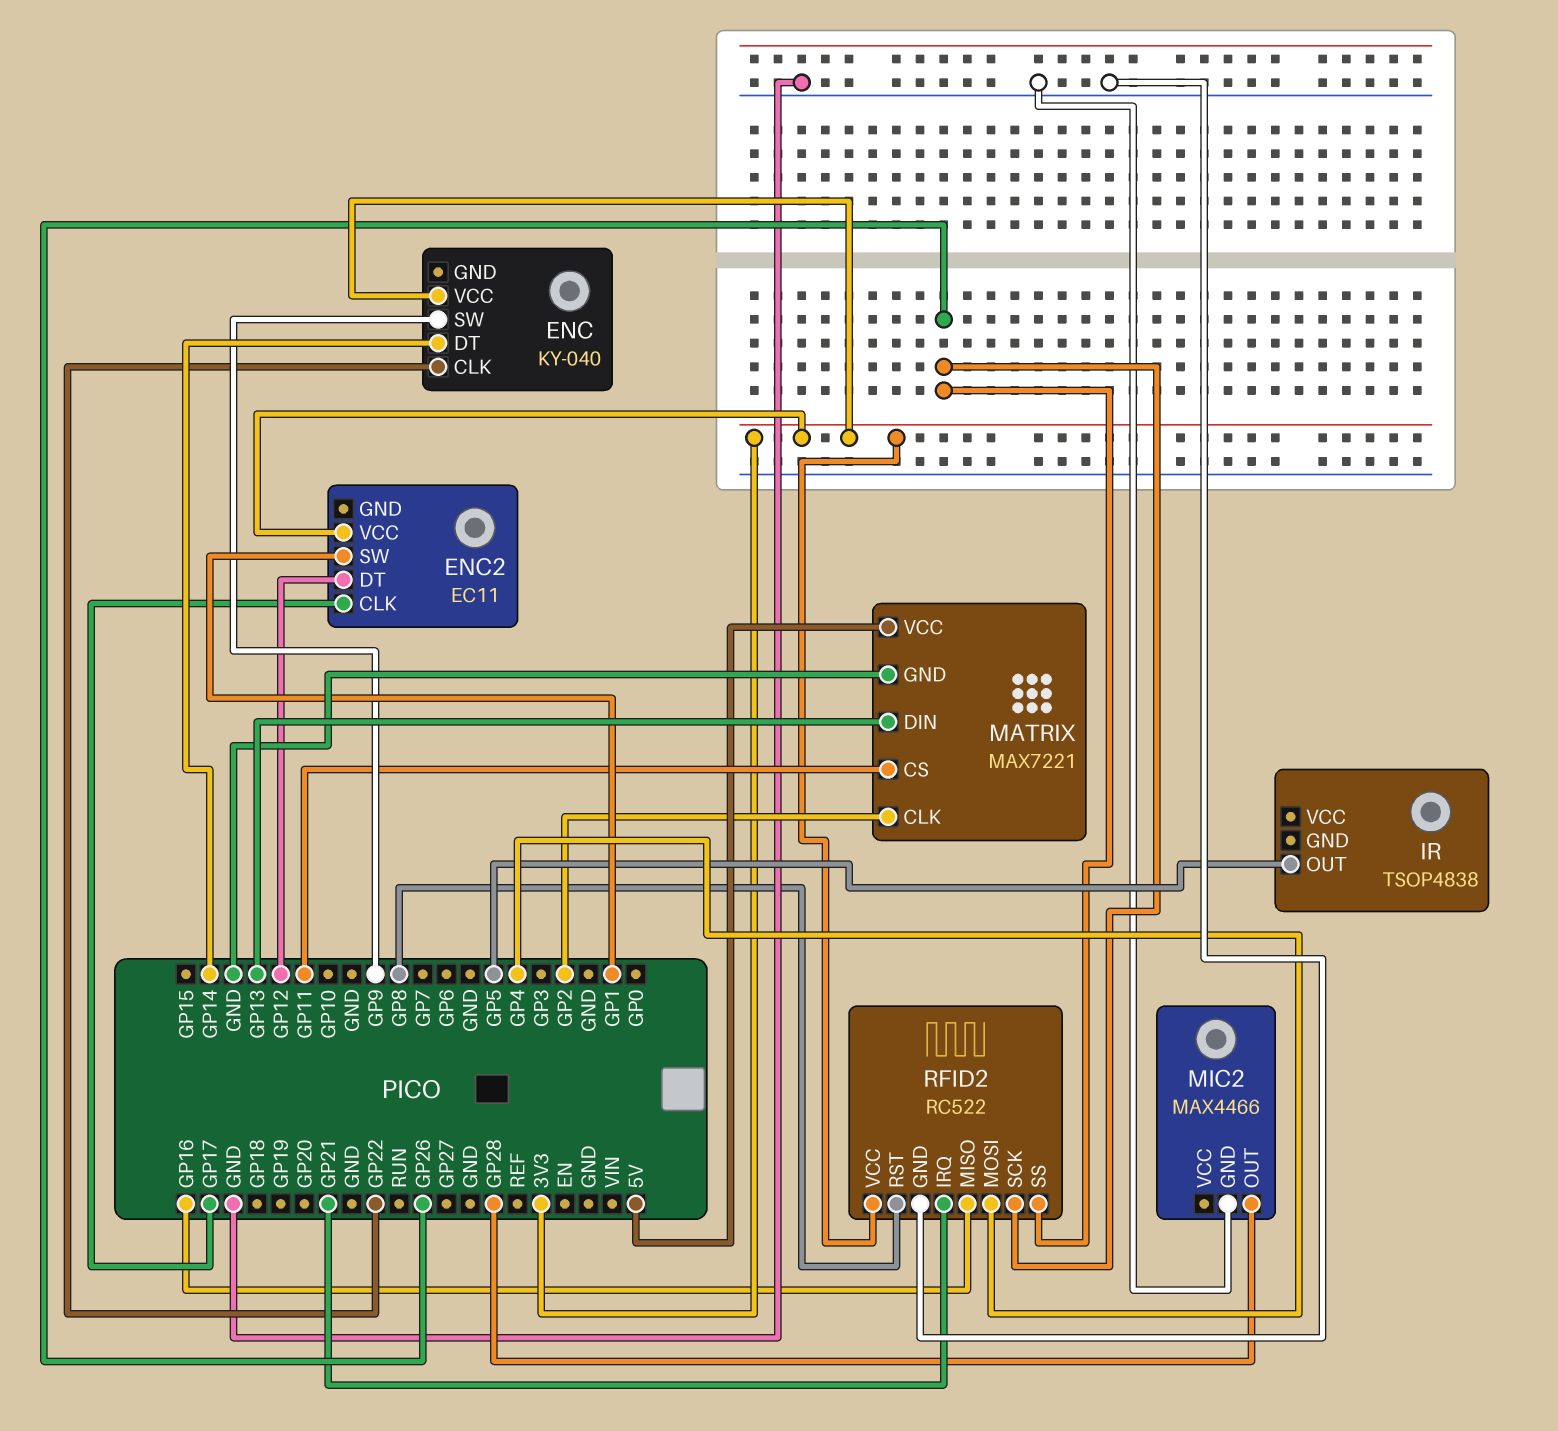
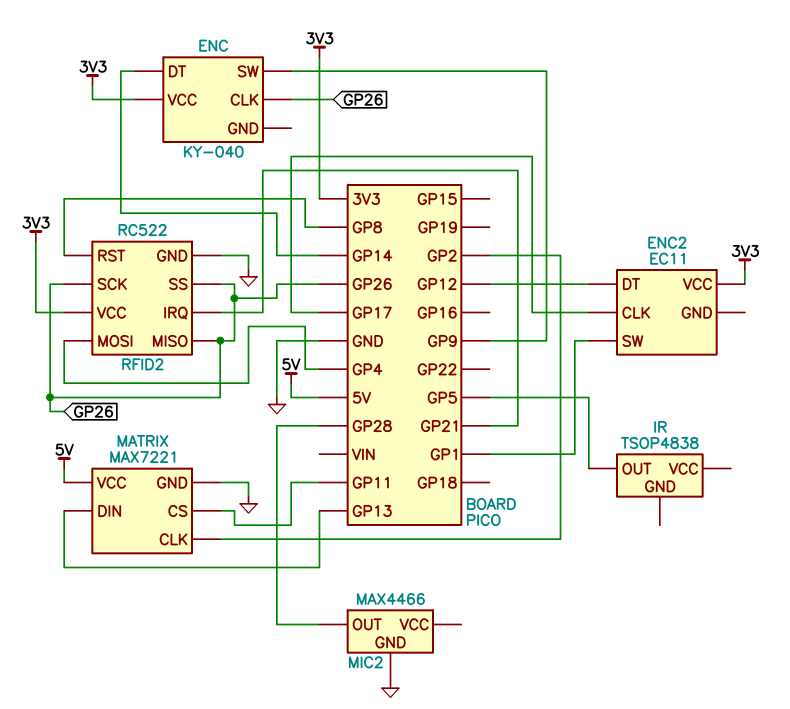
ENC pin CLK: GP22 -> GP26
RFID2 pin MISO: GP16 -> GP26

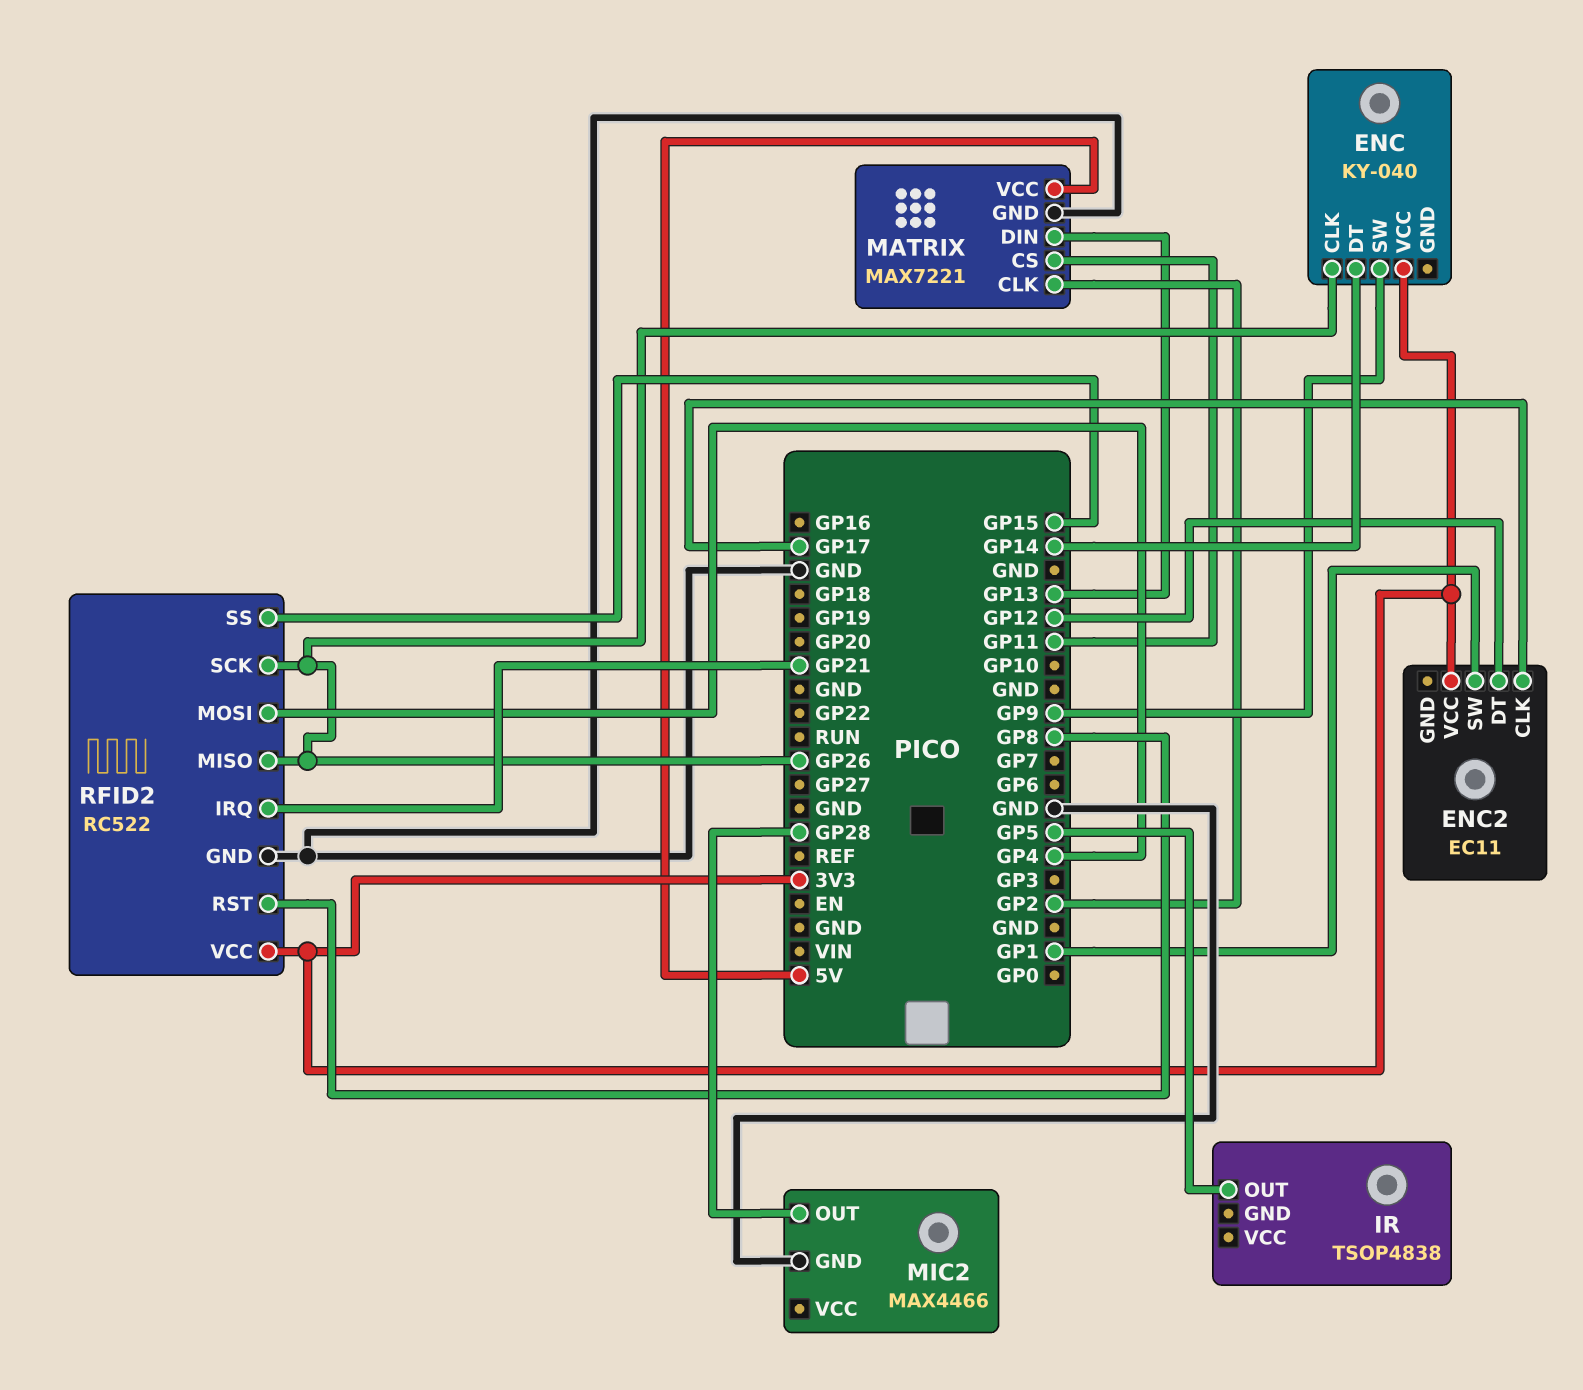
RFID2 pin SS: GP26 -> GP15

